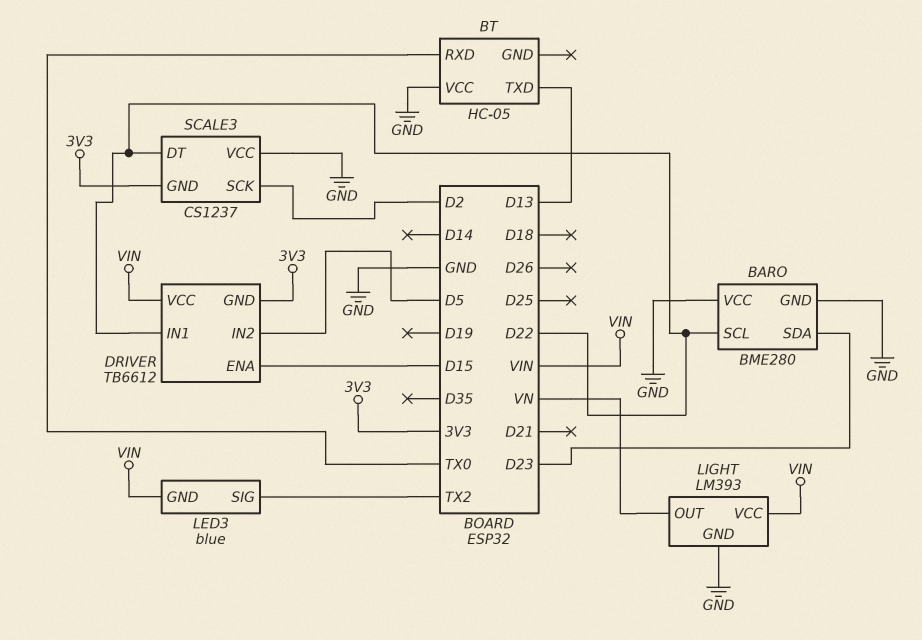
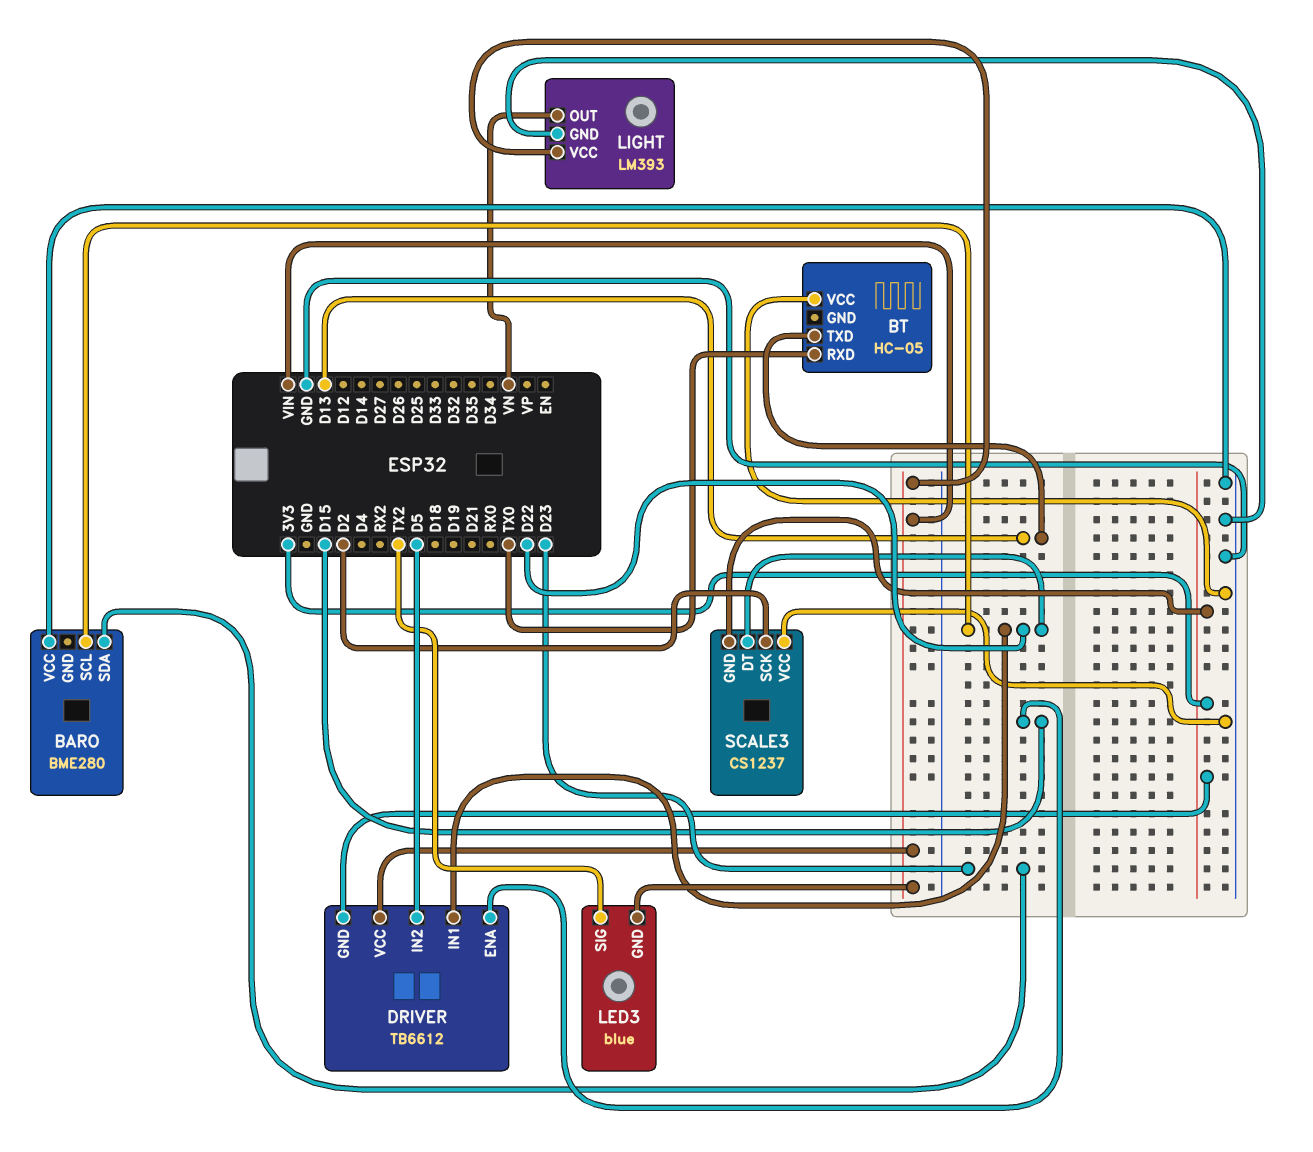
BARO pin GND: GND -> none

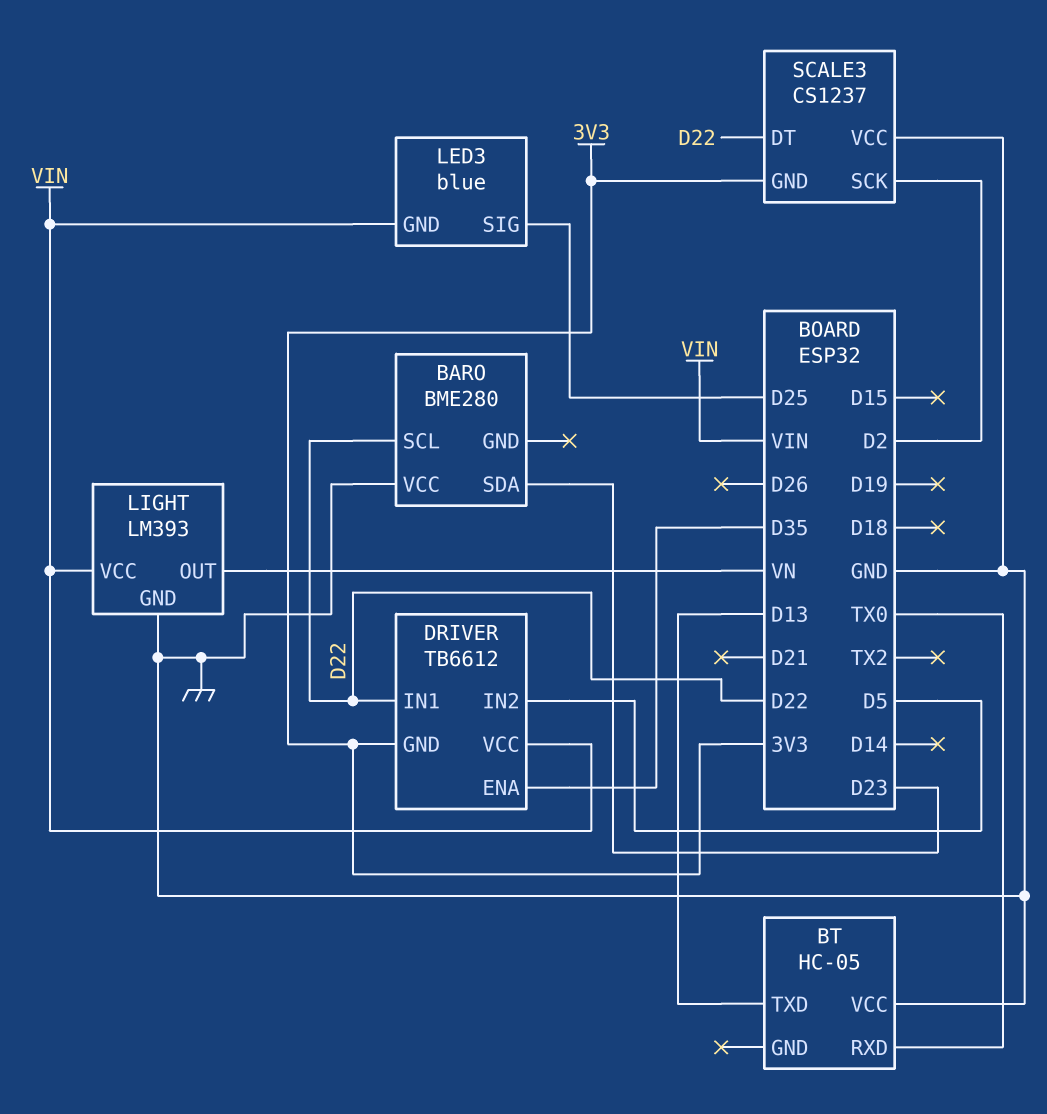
DRIVER pin ENA: D15 -> D35
LED3 pin SIG: TX2 -> D25

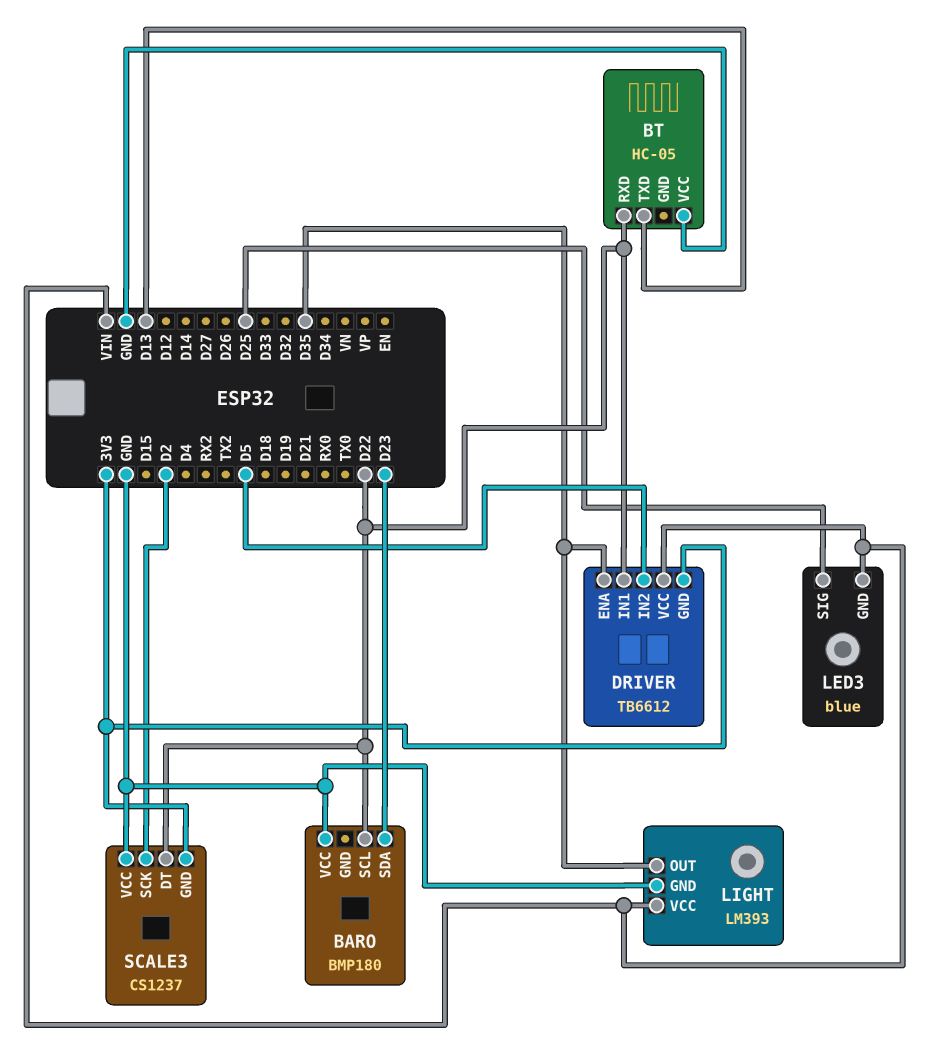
BARO: BME280 -> BMP180
BT pin RXD: TX0 -> D22
LIGHT pin OUT: VN -> D35

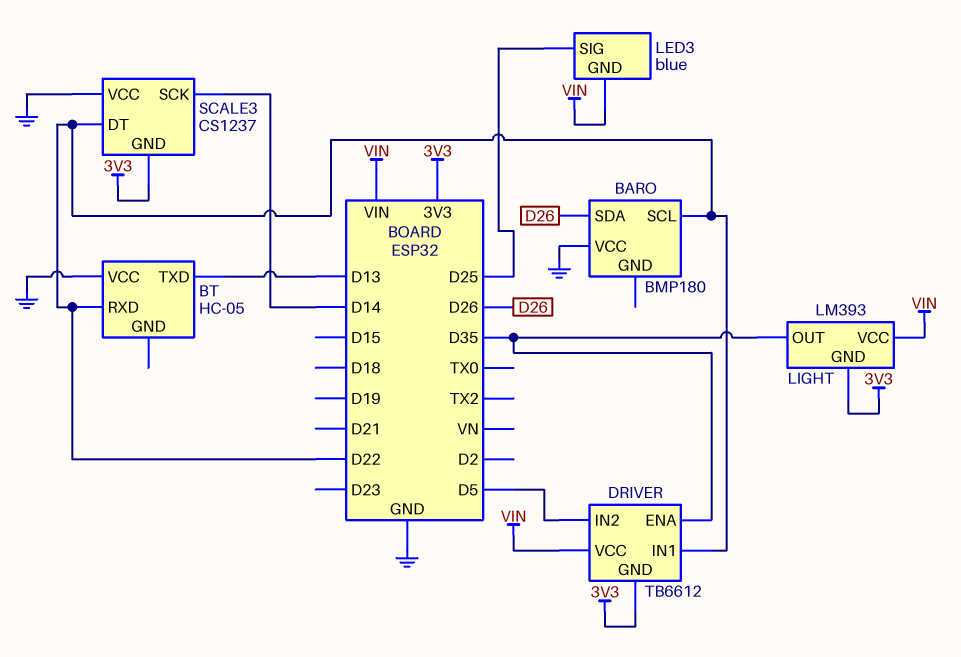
BARO pin SDA: D23 -> D26
LIGHT pin GND: GND -> 3V3
SCALE3 pin SCK: D2 -> D14

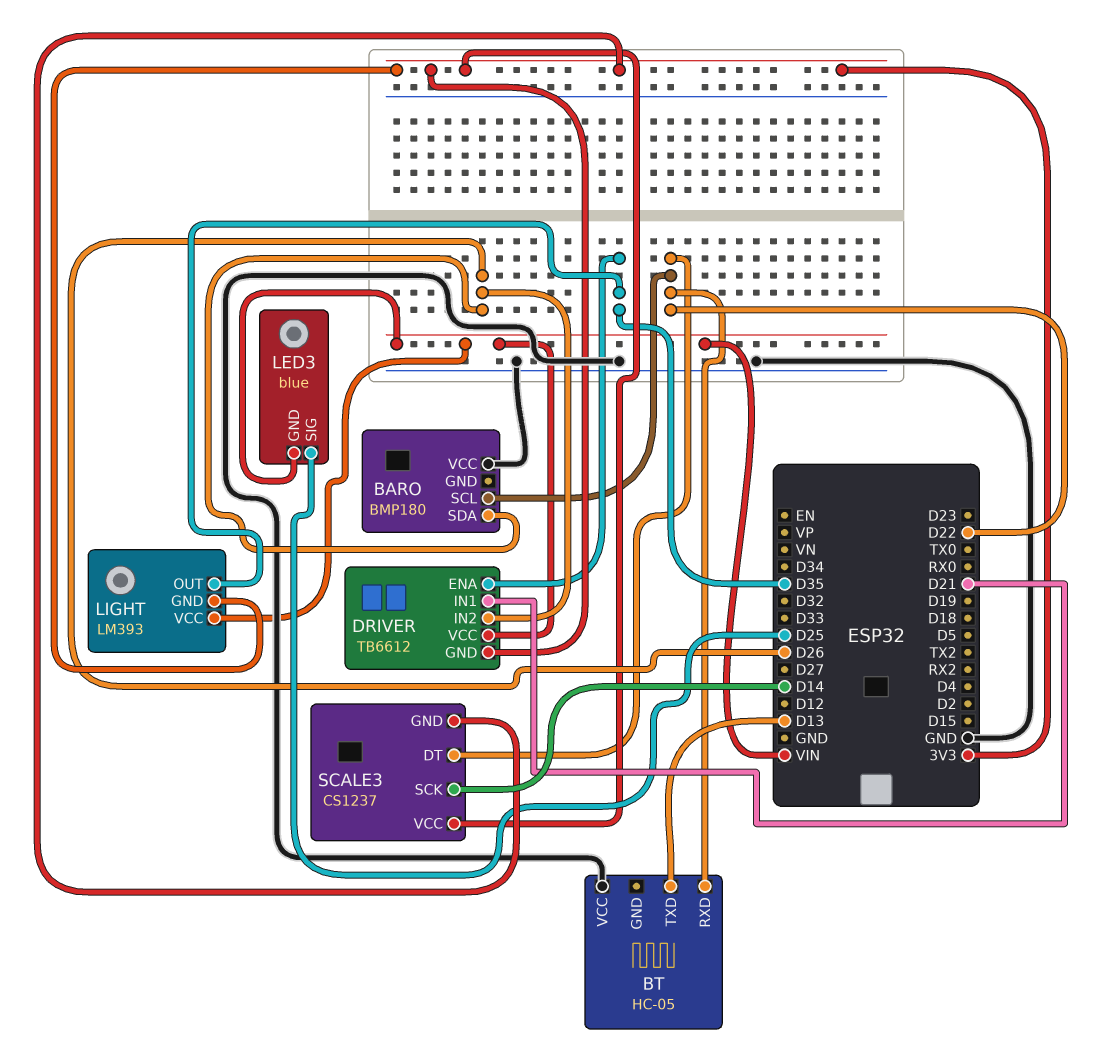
DRIVER pin IN1: D22 -> D21
DRIVER pin IN2: D5 -> D26
SCALE3 pin VCC: GND -> 3V3

